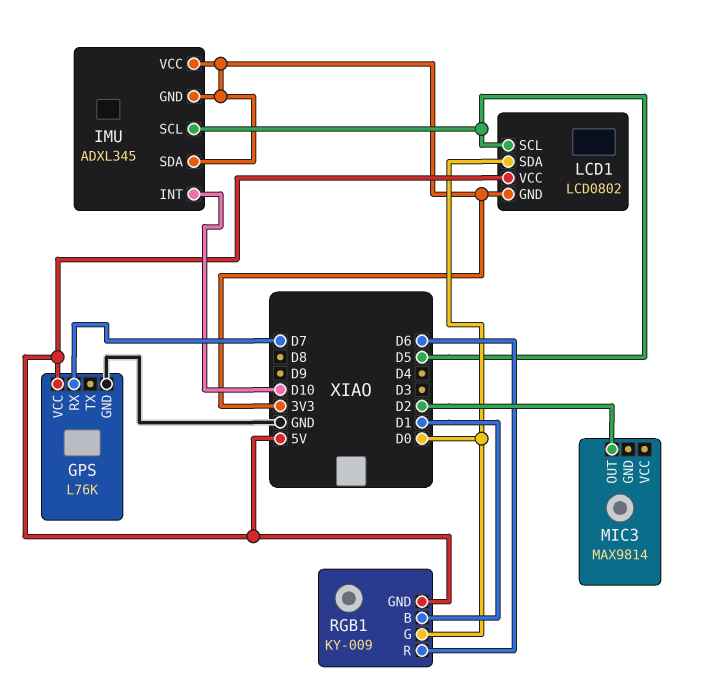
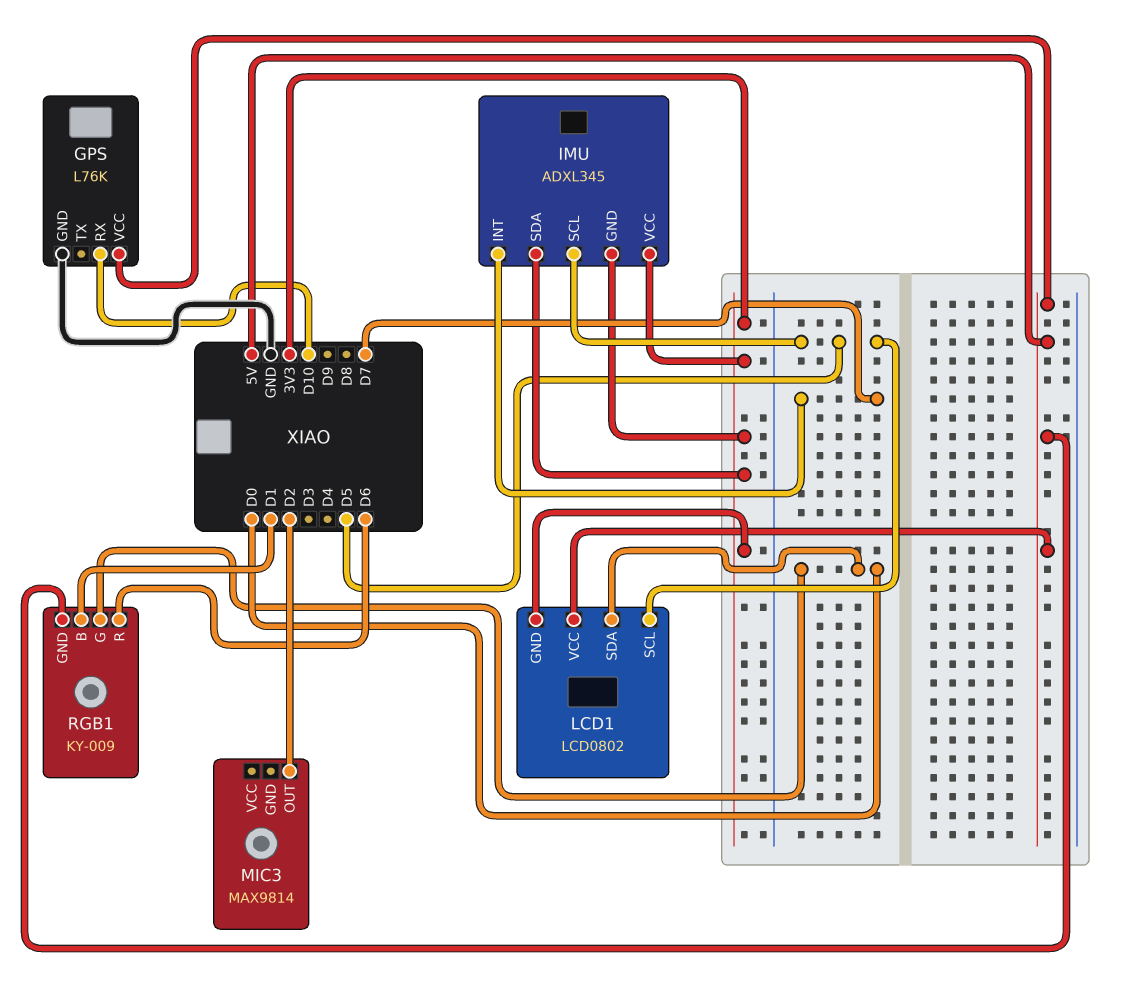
GPS pin RX: D7 -> D10
IMU pin INT: D10 -> D7

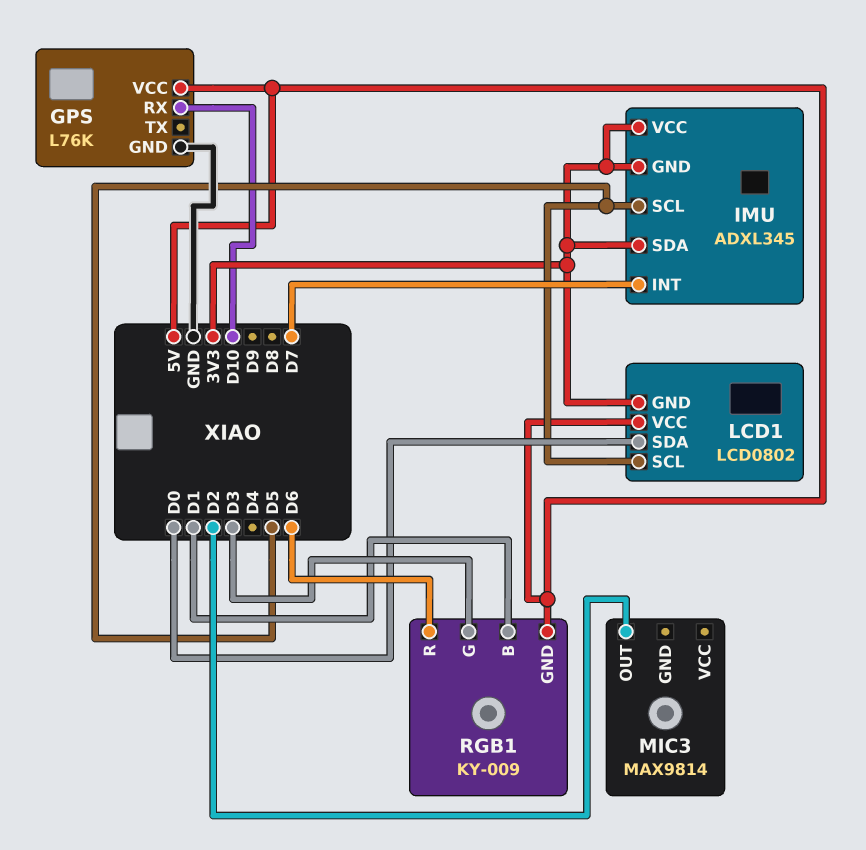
RGB1 pin G: D0 -> D3

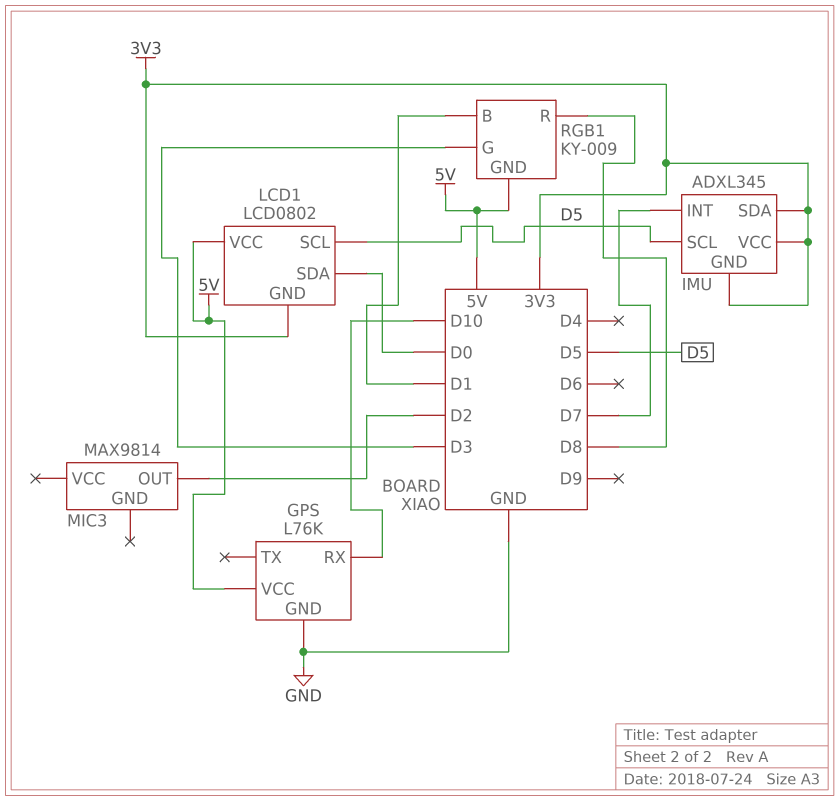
RGB1 pin R: D6 -> D8

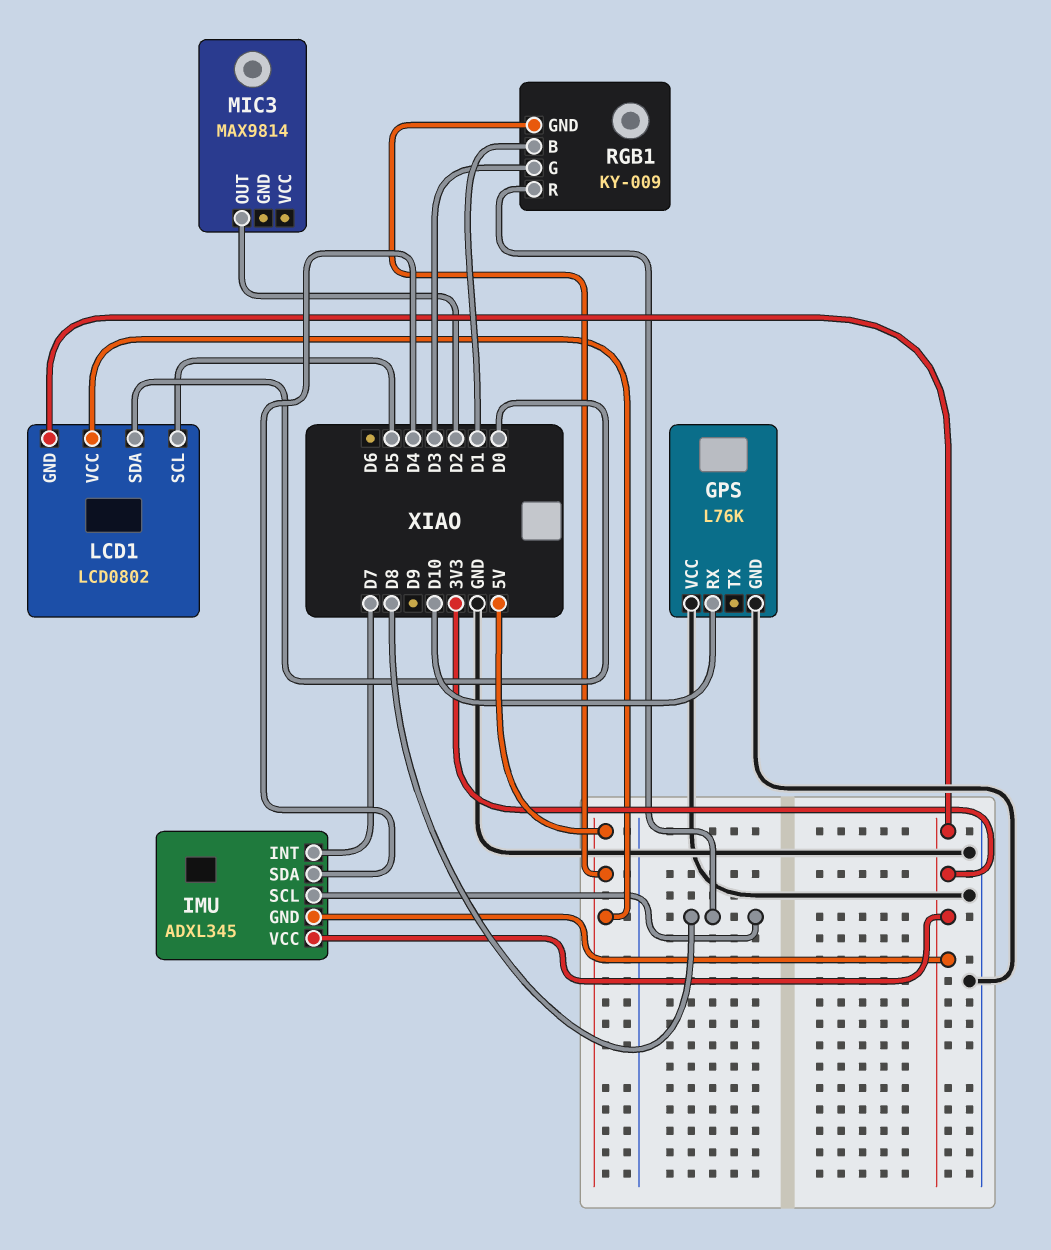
GPS pin VCC: 5V -> GND
IMU pin SCL: D5 -> D8
IMU pin SDA: 3V3 -> D4

